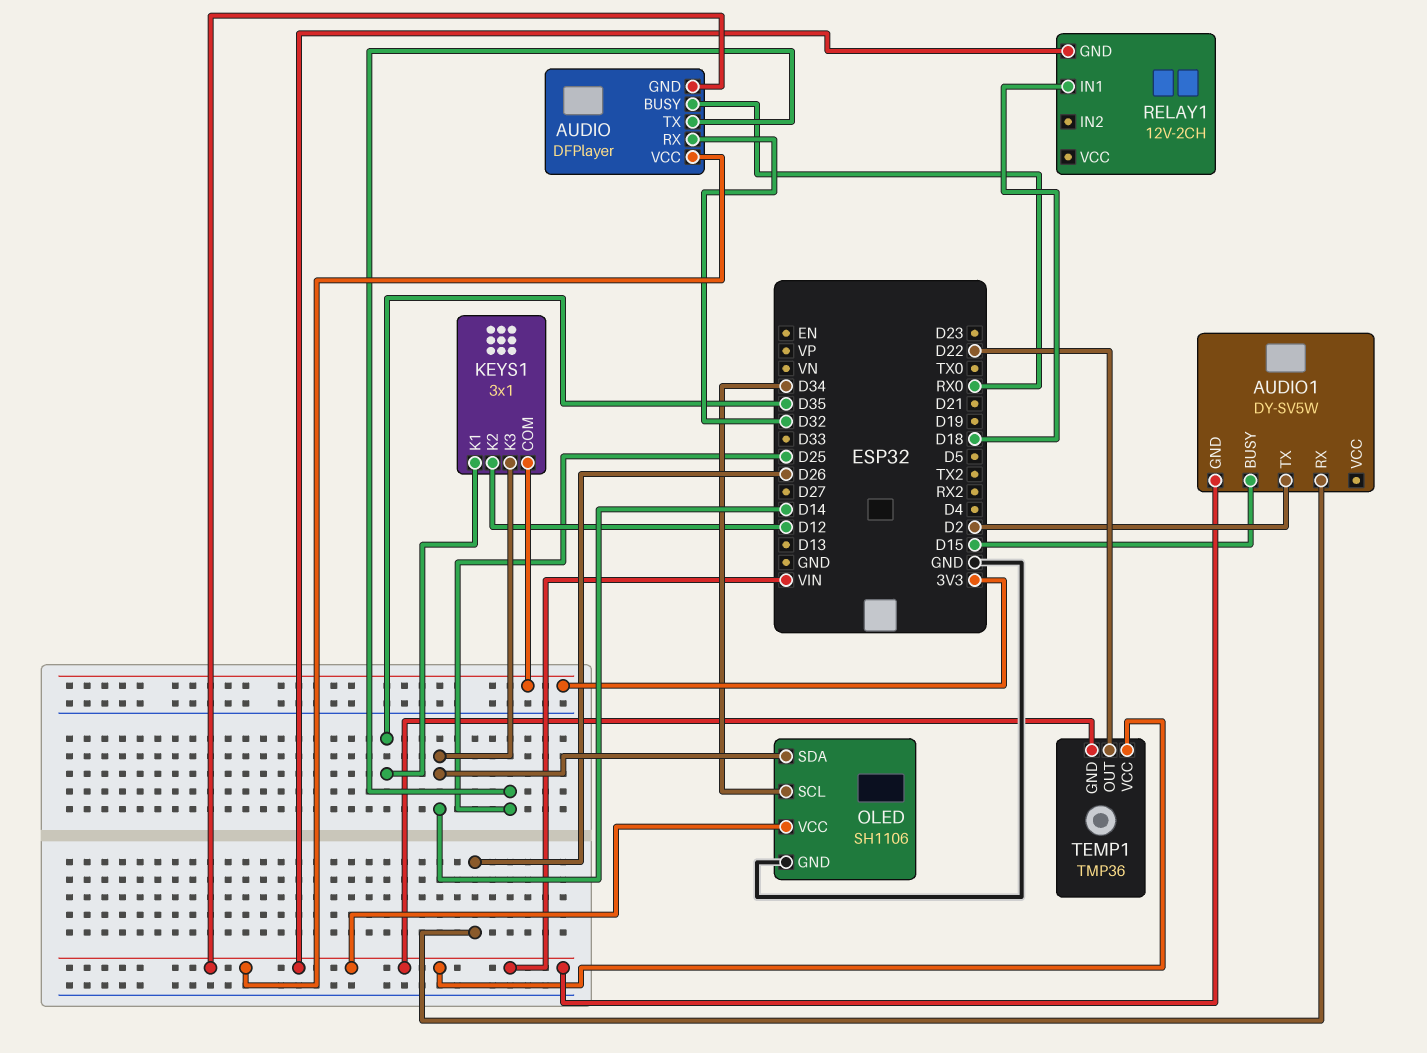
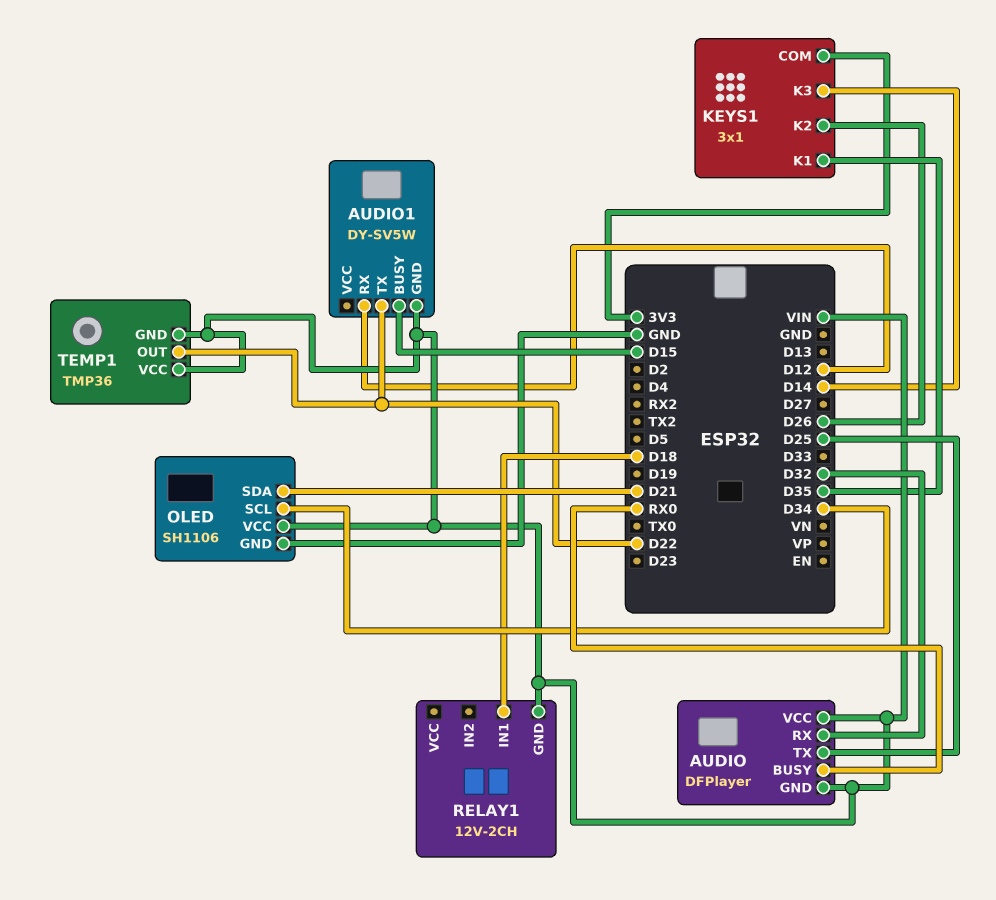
AUDIO1 pin RX: D26 -> D12
AUDIO1 pin TX: D2 -> D22
KEYS1 pin K2: D12 -> D26
OLED pin SDA: D14 -> D21

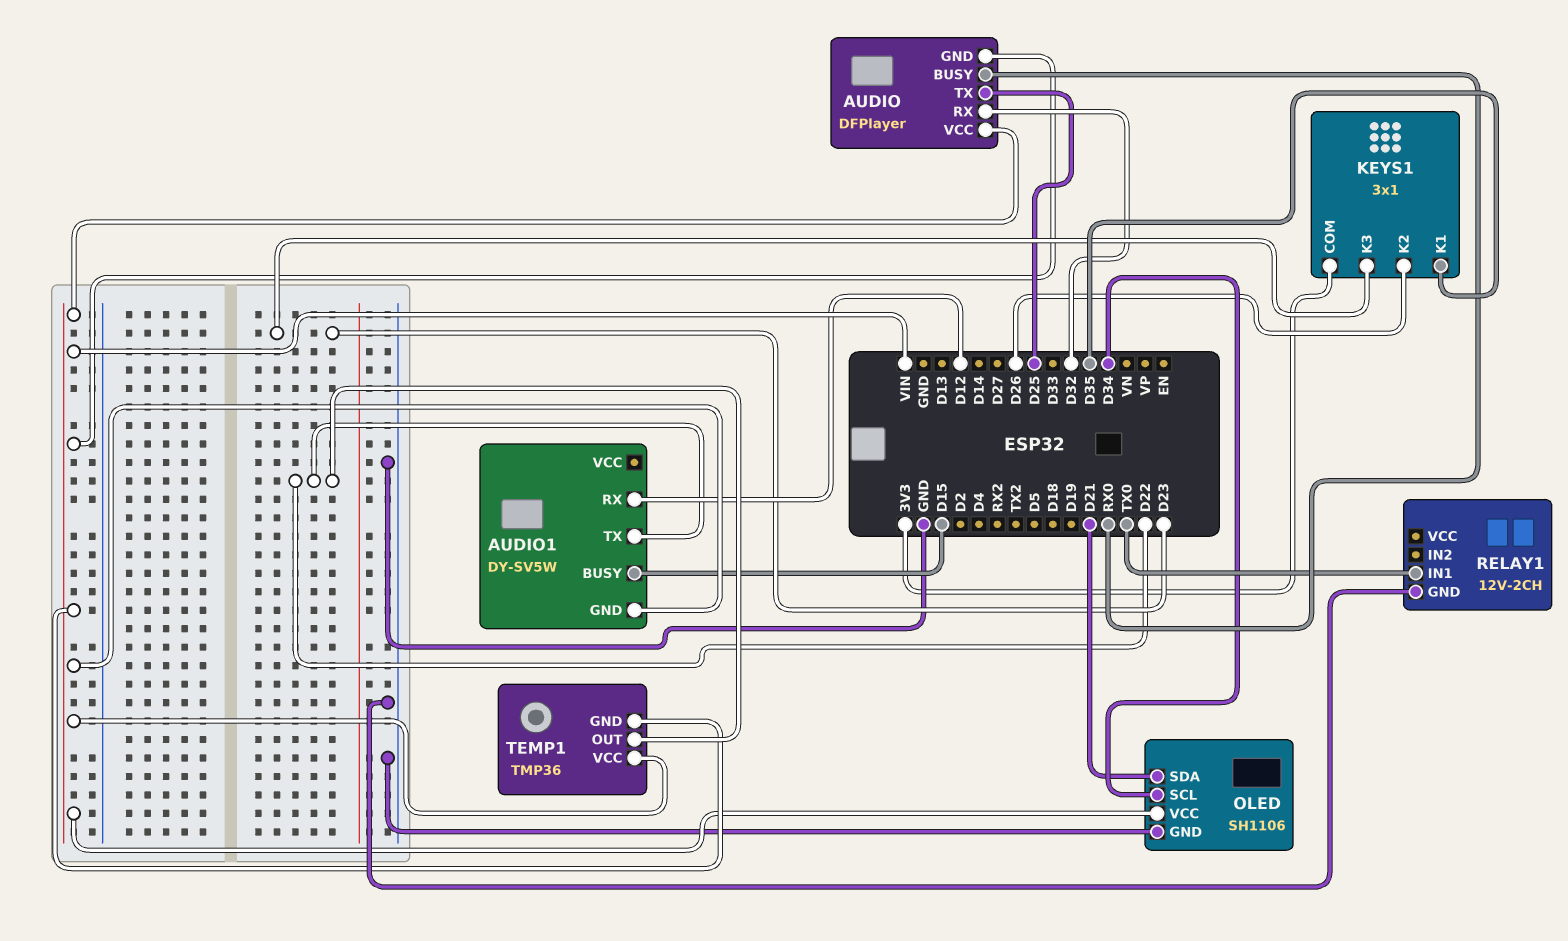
KEYS1 pin K3: D14 -> D23
RELAY1 pin GND: VIN -> GND
RELAY1 pin IN1: D18 -> TX0

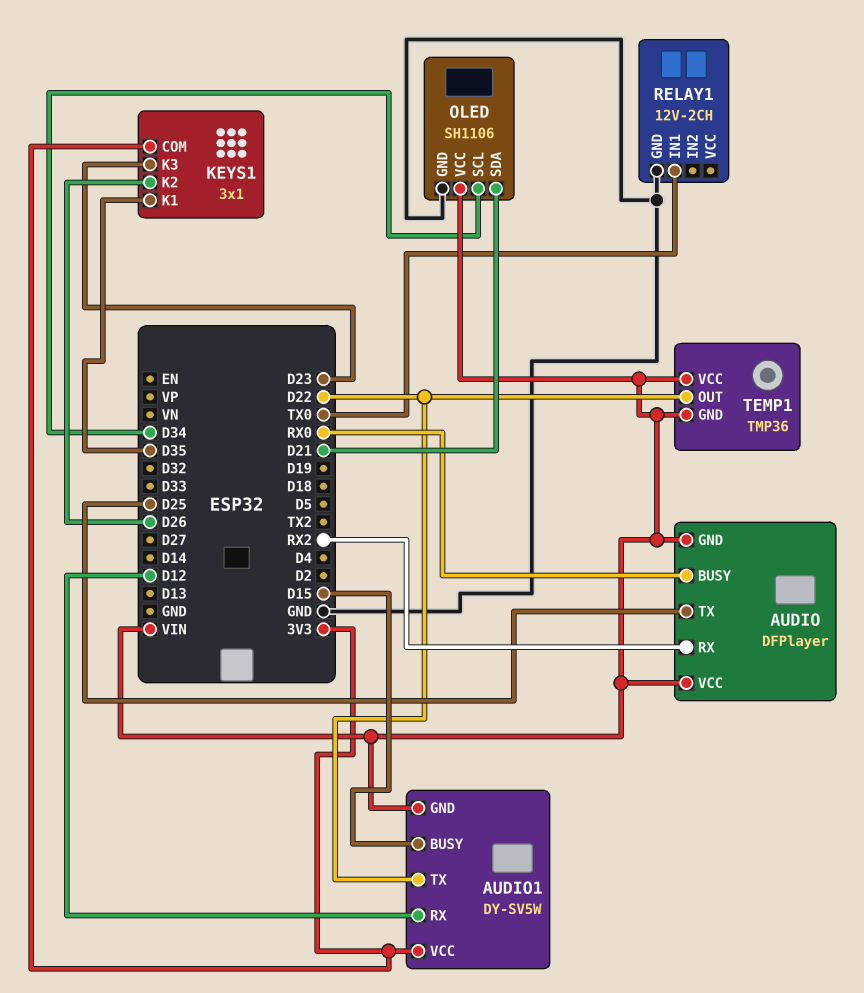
AUDIO pin RX: D32 -> RX2
AUDIO1 pin VCC: none -> 3V3

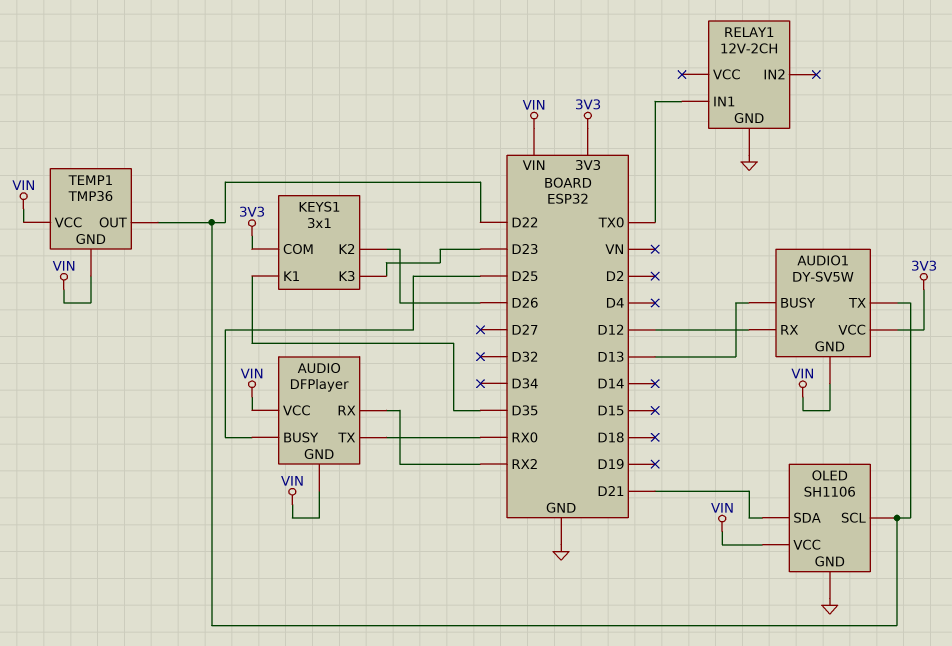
AUDIO pin BUSY: RX0 -> D25
AUDIO pin TX: D25 -> RX0
AUDIO1 pin BUSY: D15 -> D13
OLED pin SCL: D34 -> D22

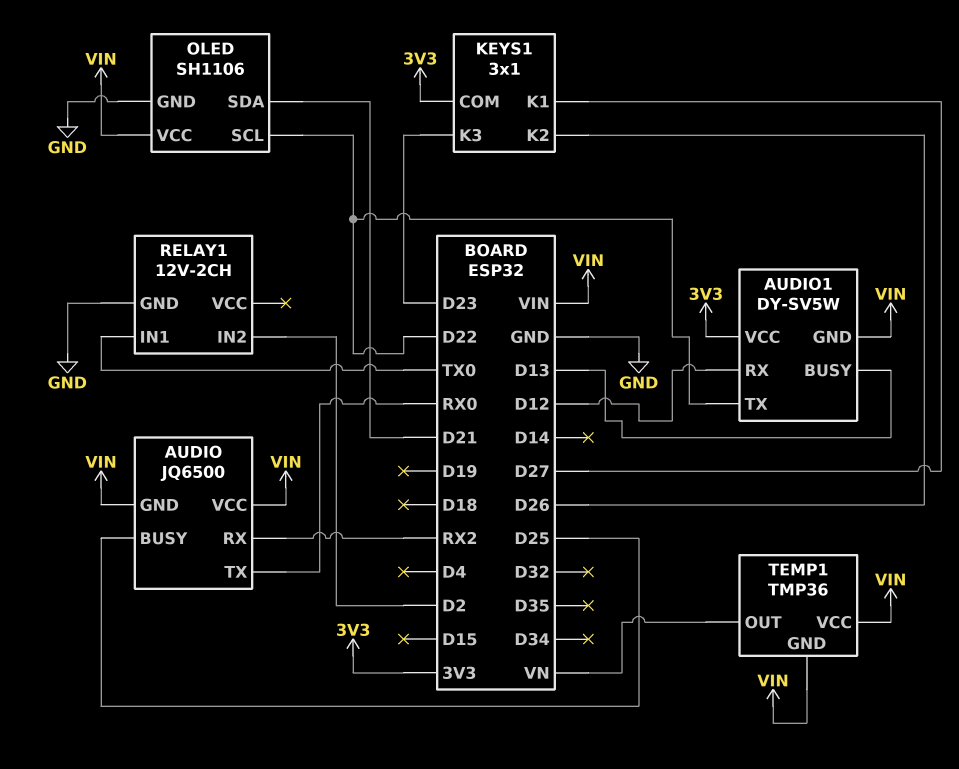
AUDIO: DFPlayer -> JQ6500
KEYS1 pin K1: D35 -> D27
RELAY1 pin IN2: none -> D2
TEMP1 pin OUT: D22 -> VN

